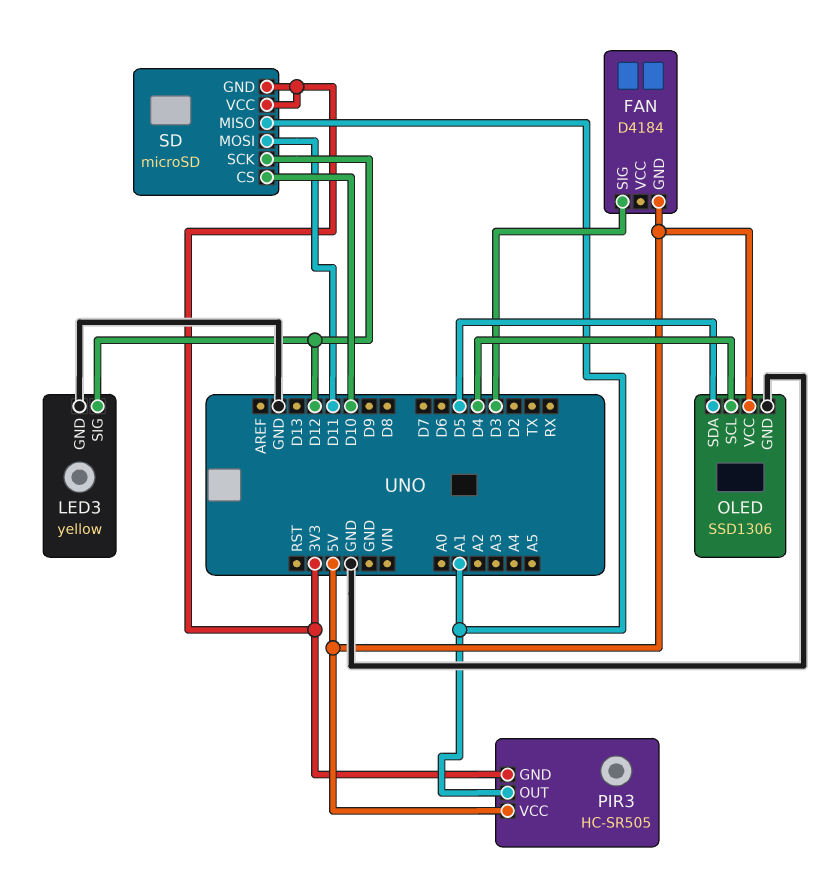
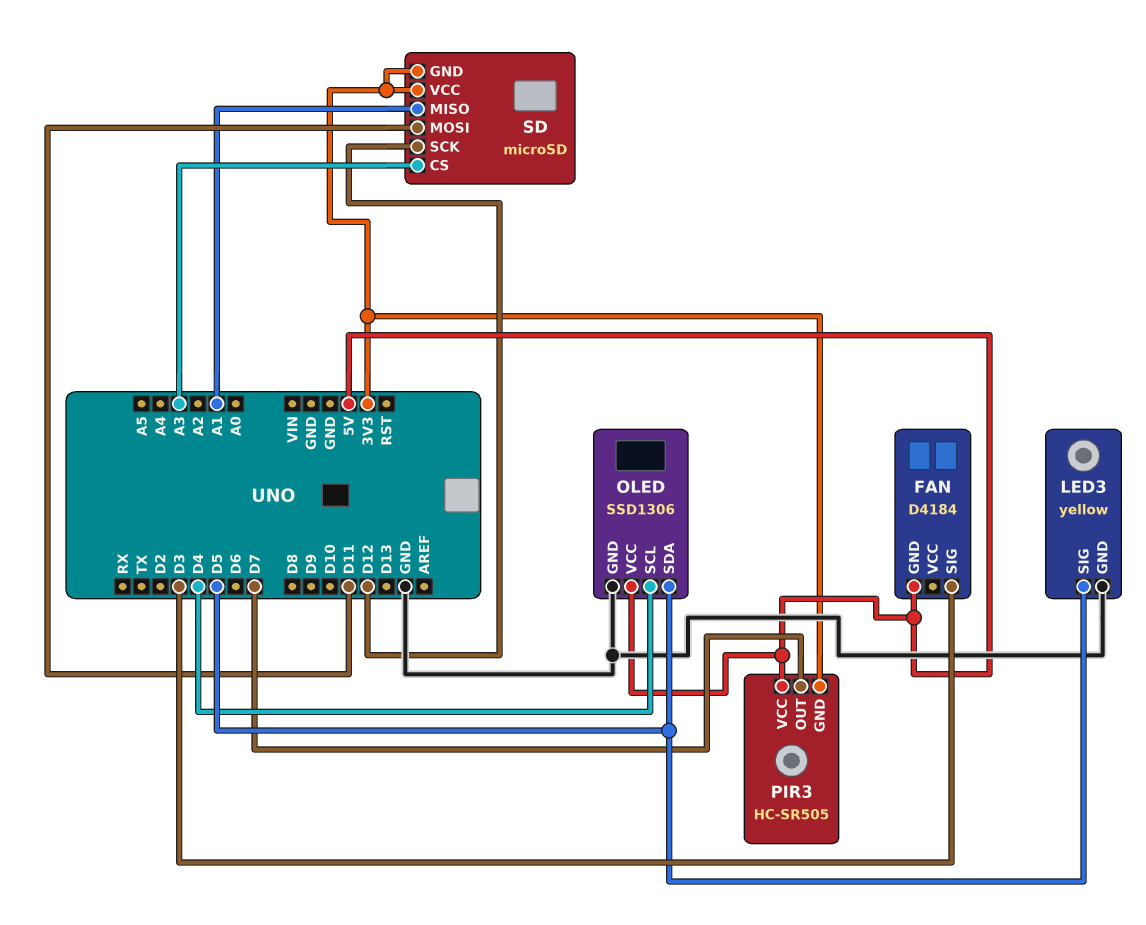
LED3 pin SIG: D12 -> D5
PIR3 pin OUT: A1 -> D7
SD pin CS: D10 -> A3

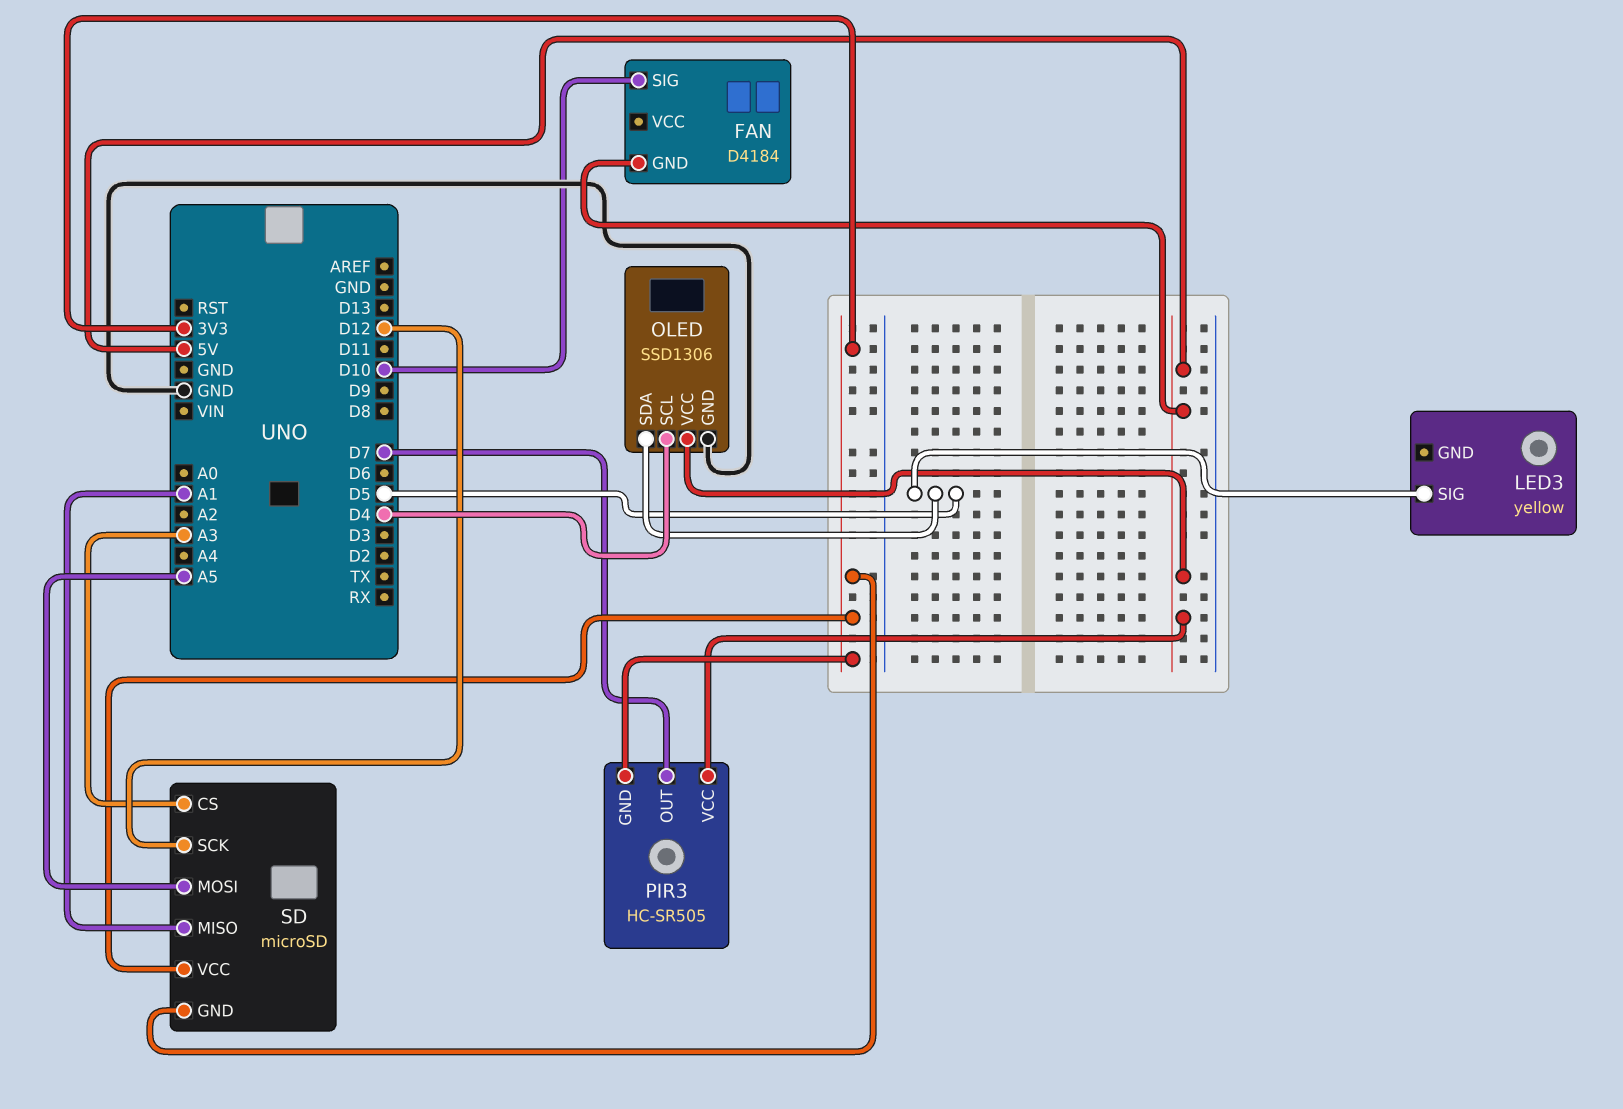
FAN pin SIG: D3 -> D10
LED3 pin GND: GND -> none
SD pin MOSI: D11 -> A5

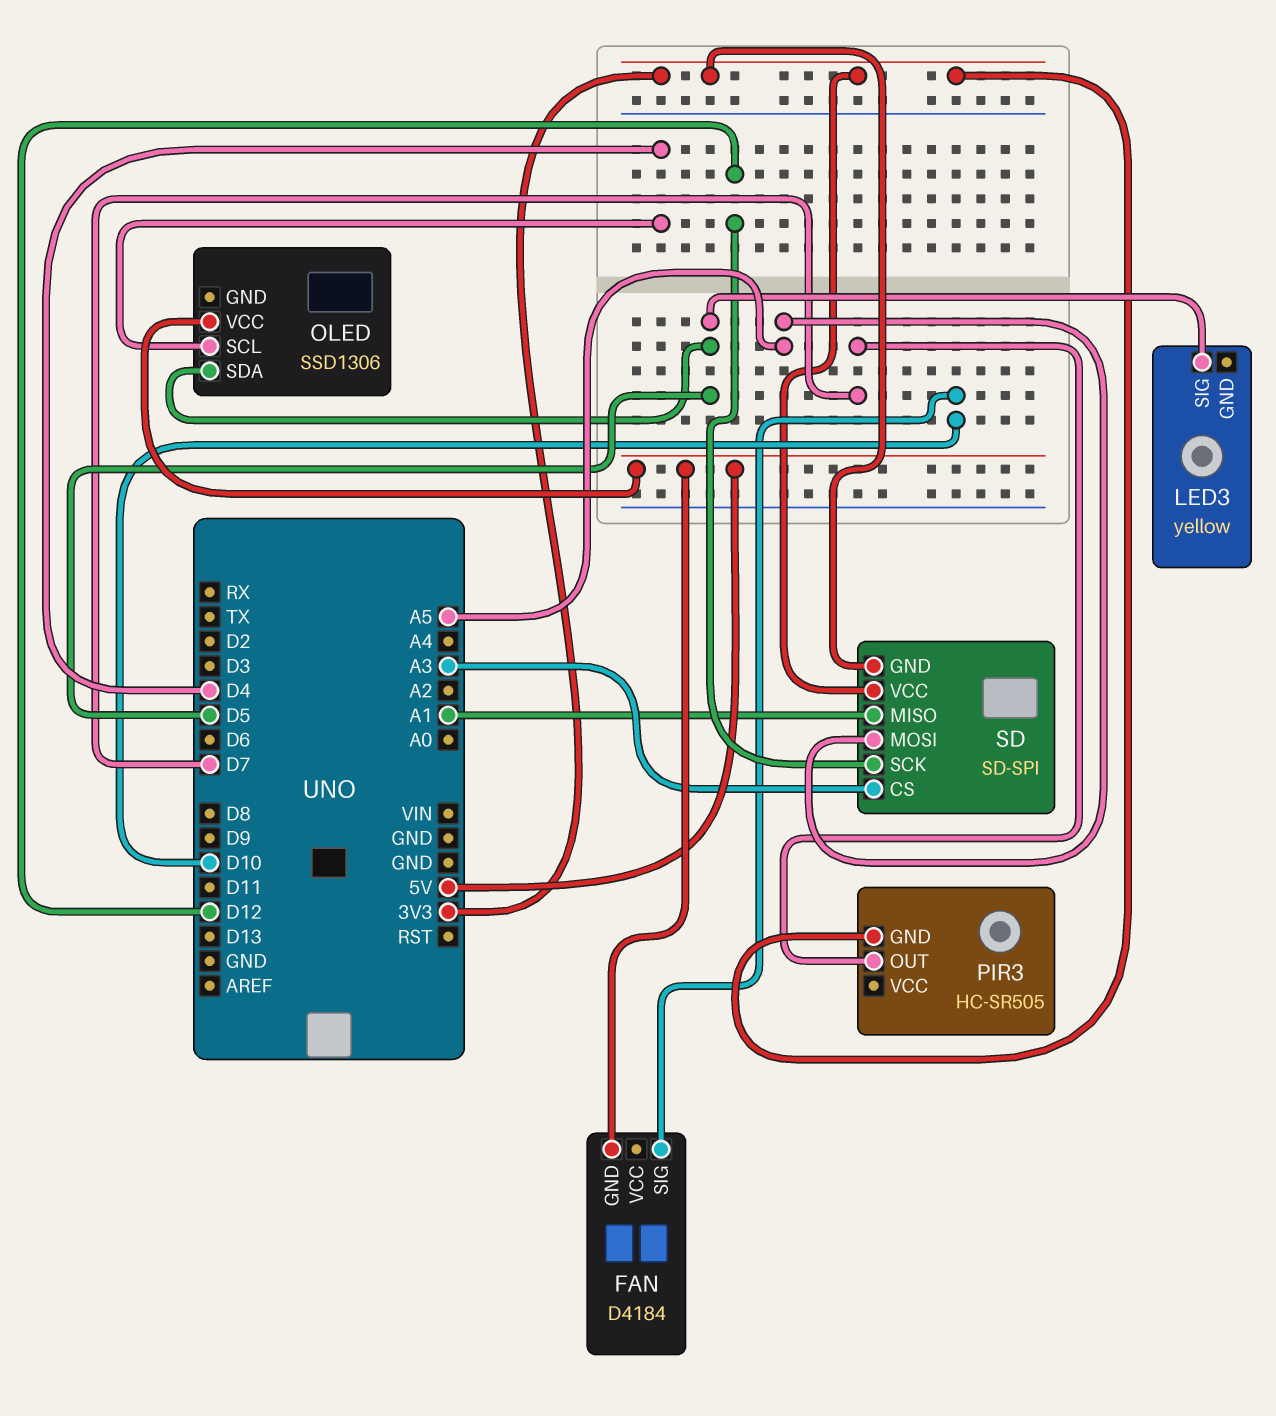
OLED pin GND: GND -> none
PIR3 pin VCC: 5V -> none
SD: microSD -> SD-SPI

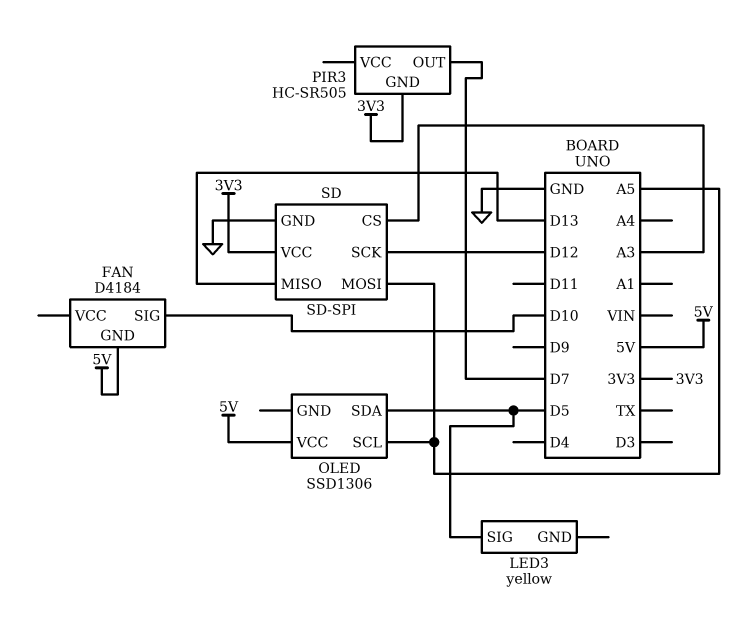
OLED pin SCL: D4 -> A5
SD pin GND: 3V3 -> GND
SD pin MISO: A1 -> D13

